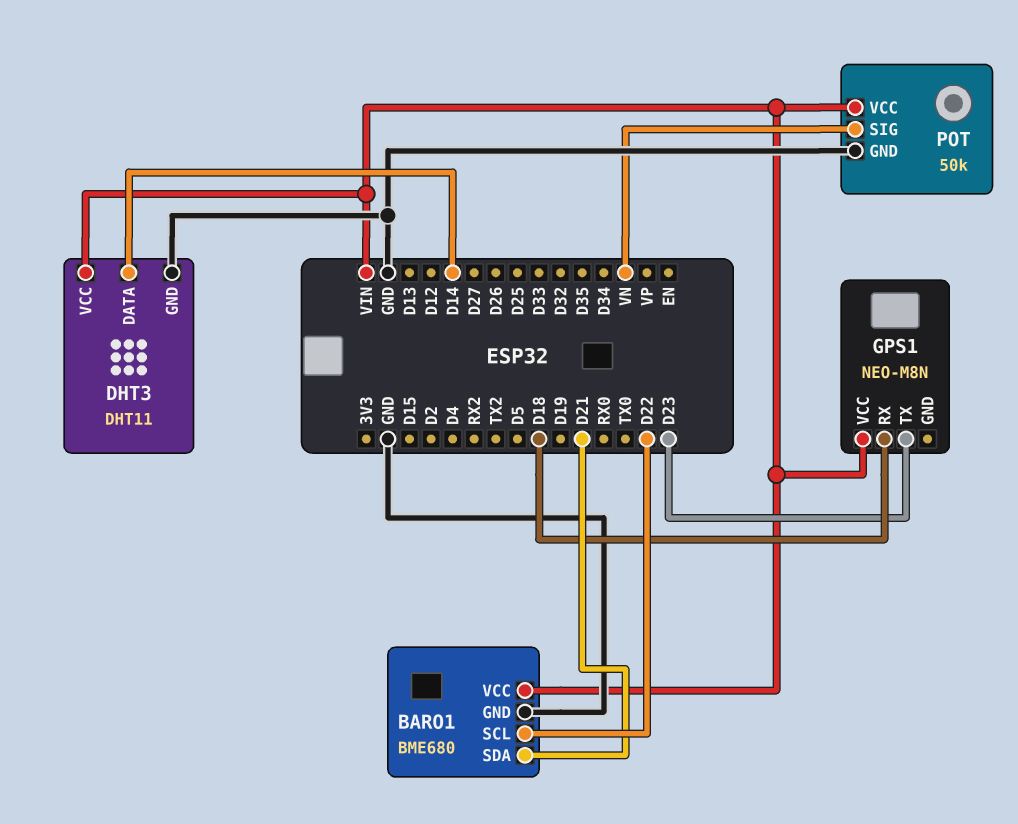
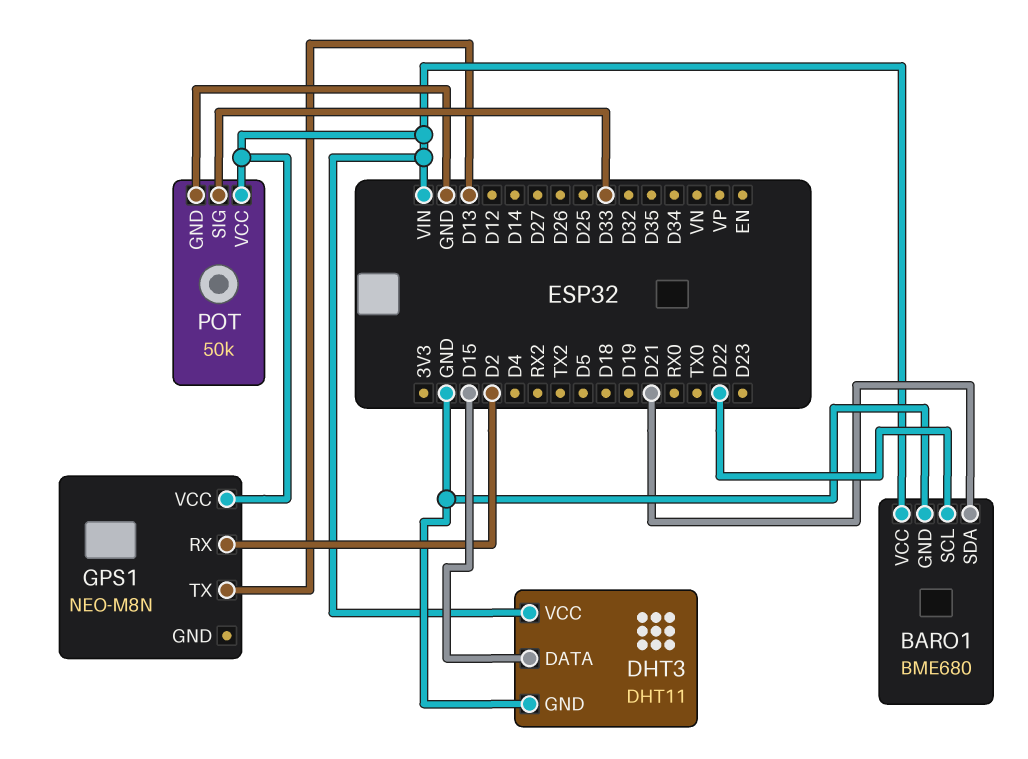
DHT3 pin DATA: D14 -> D15
GPS1 pin RX: D18 -> D2
GPS1 pin TX: D23 -> D13
POT pin SIG: VN -> D33

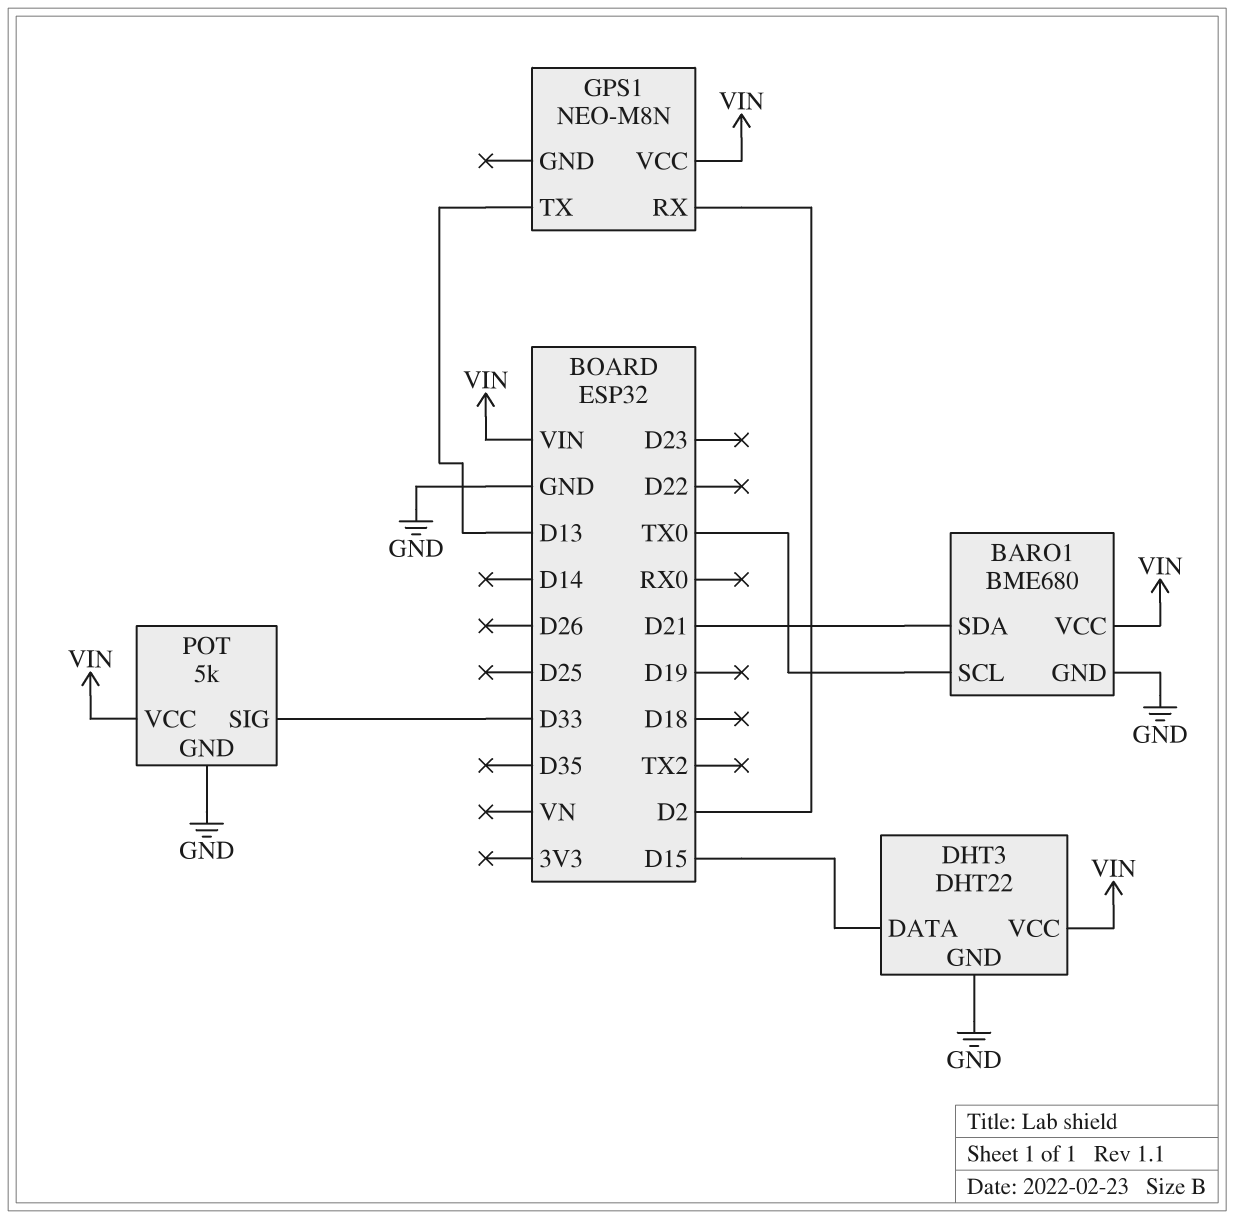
BARO1 pin SCL: D22 -> TX0
DHT3: DHT11 -> DHT22
POT: 50k -> 5k

